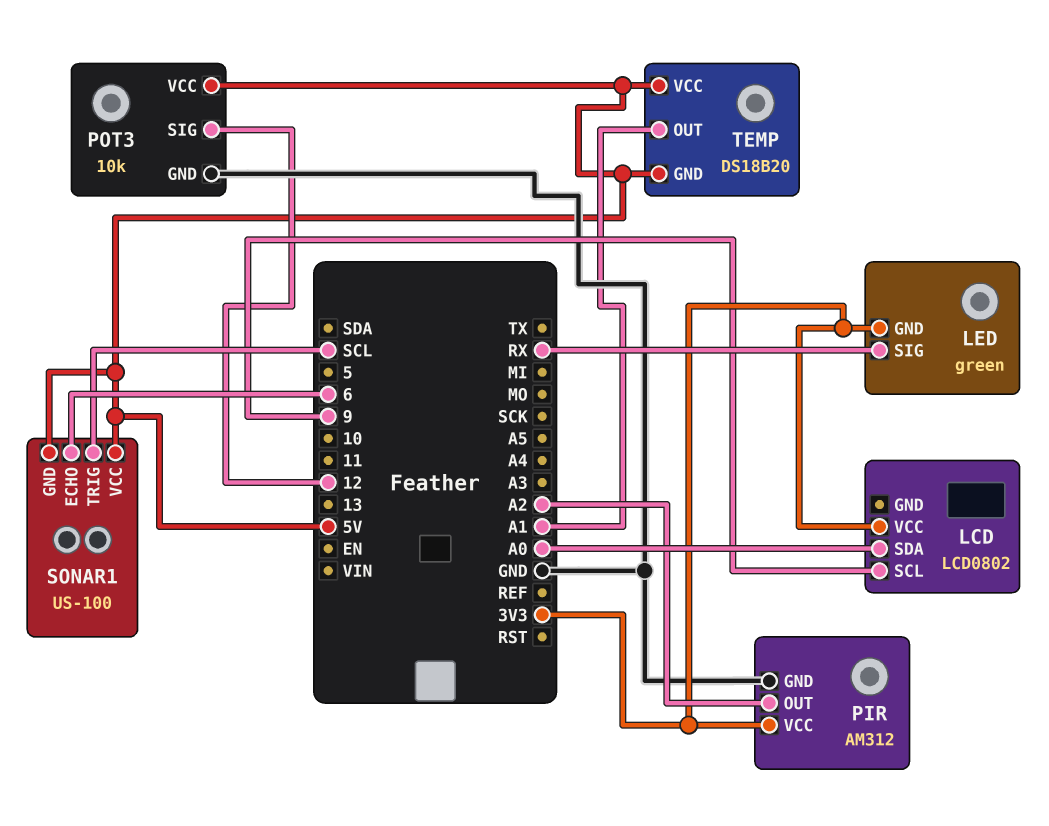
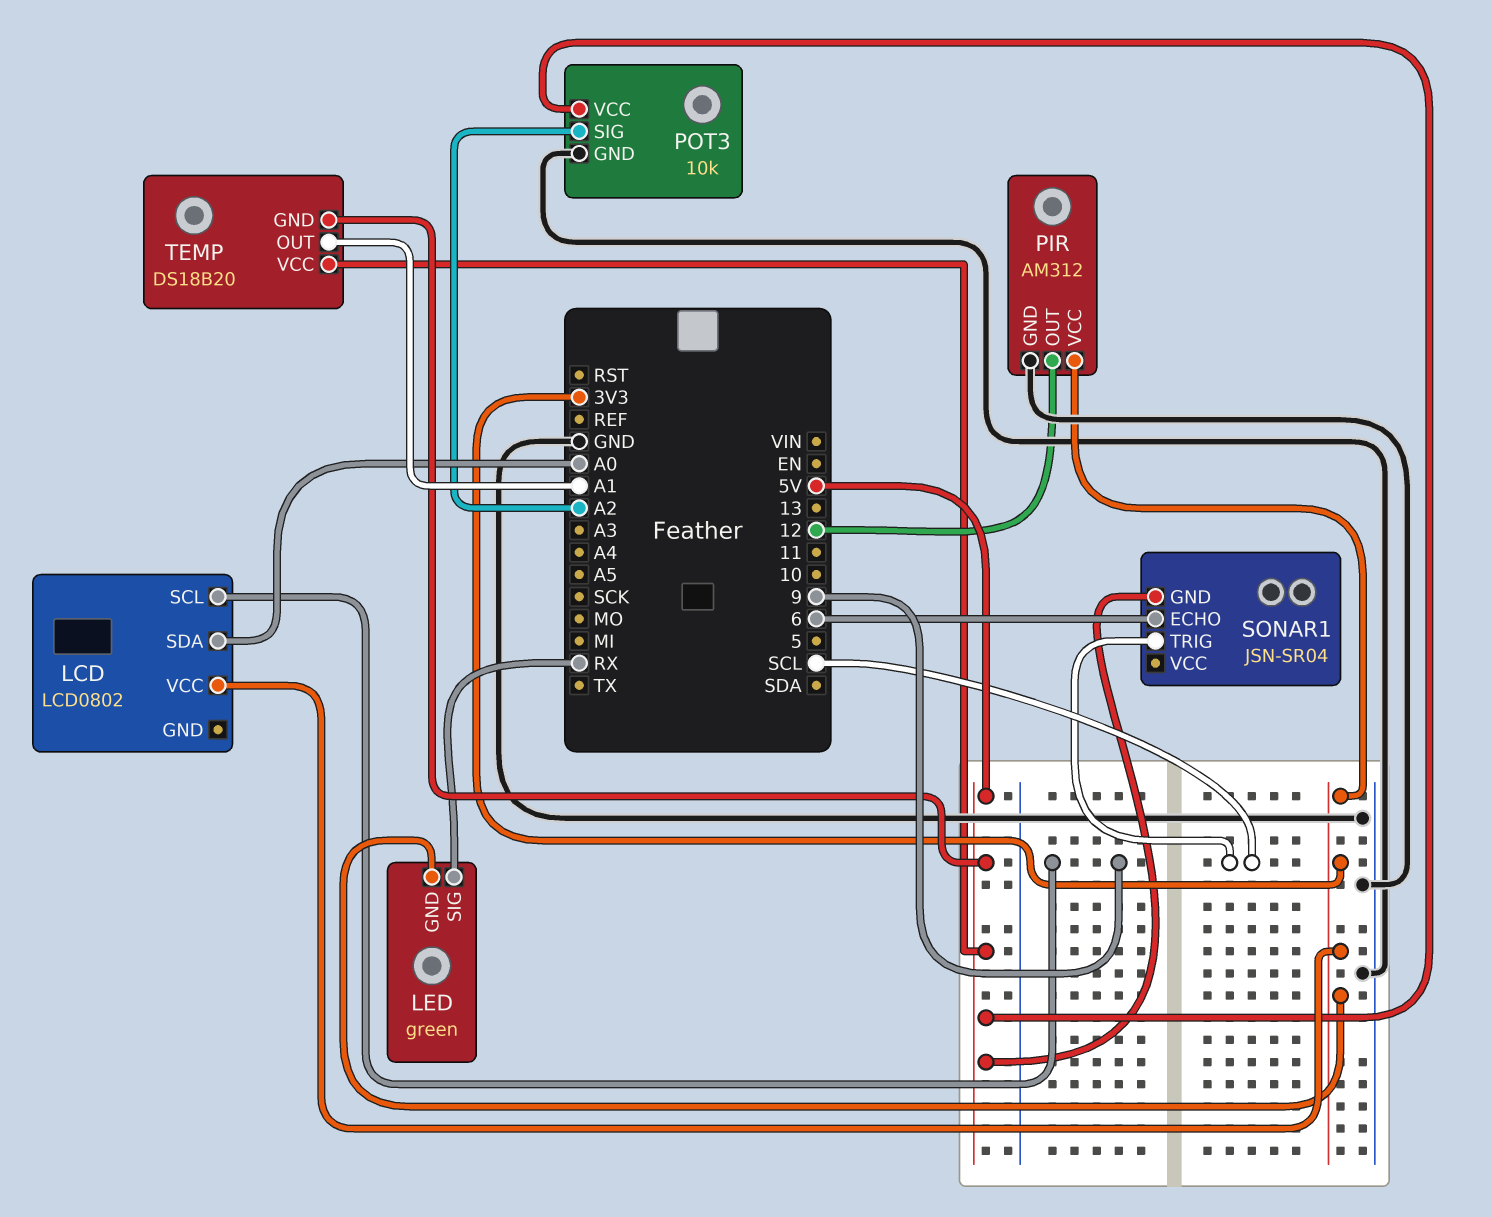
PIR pin OUT: A2 -> 12
POT3 pin SIG: 12 -> A2
SONAR1: US-100 -> JSN-SR04
SONAR1 pin VCC: 5V -> none

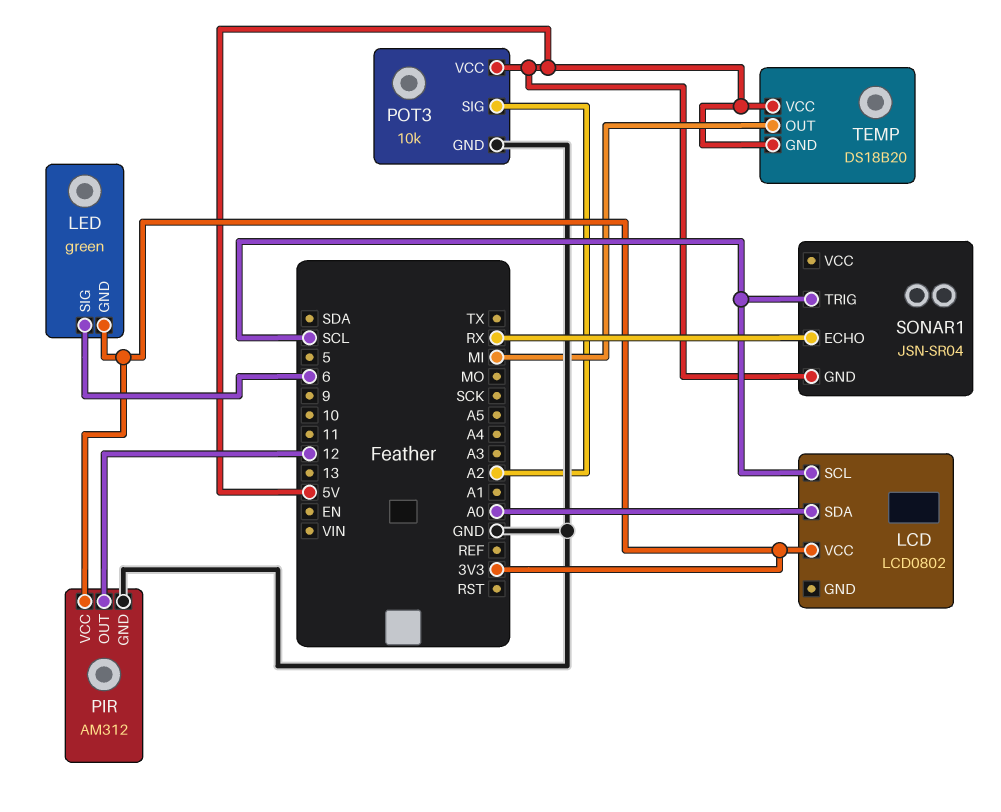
LCD pin SCL: 9 -> SCL
LED pin SIG: RX -> 6
SONAR1 pin ECHO: 6 -> RX
TEMP pin OUT: A1 -> MI

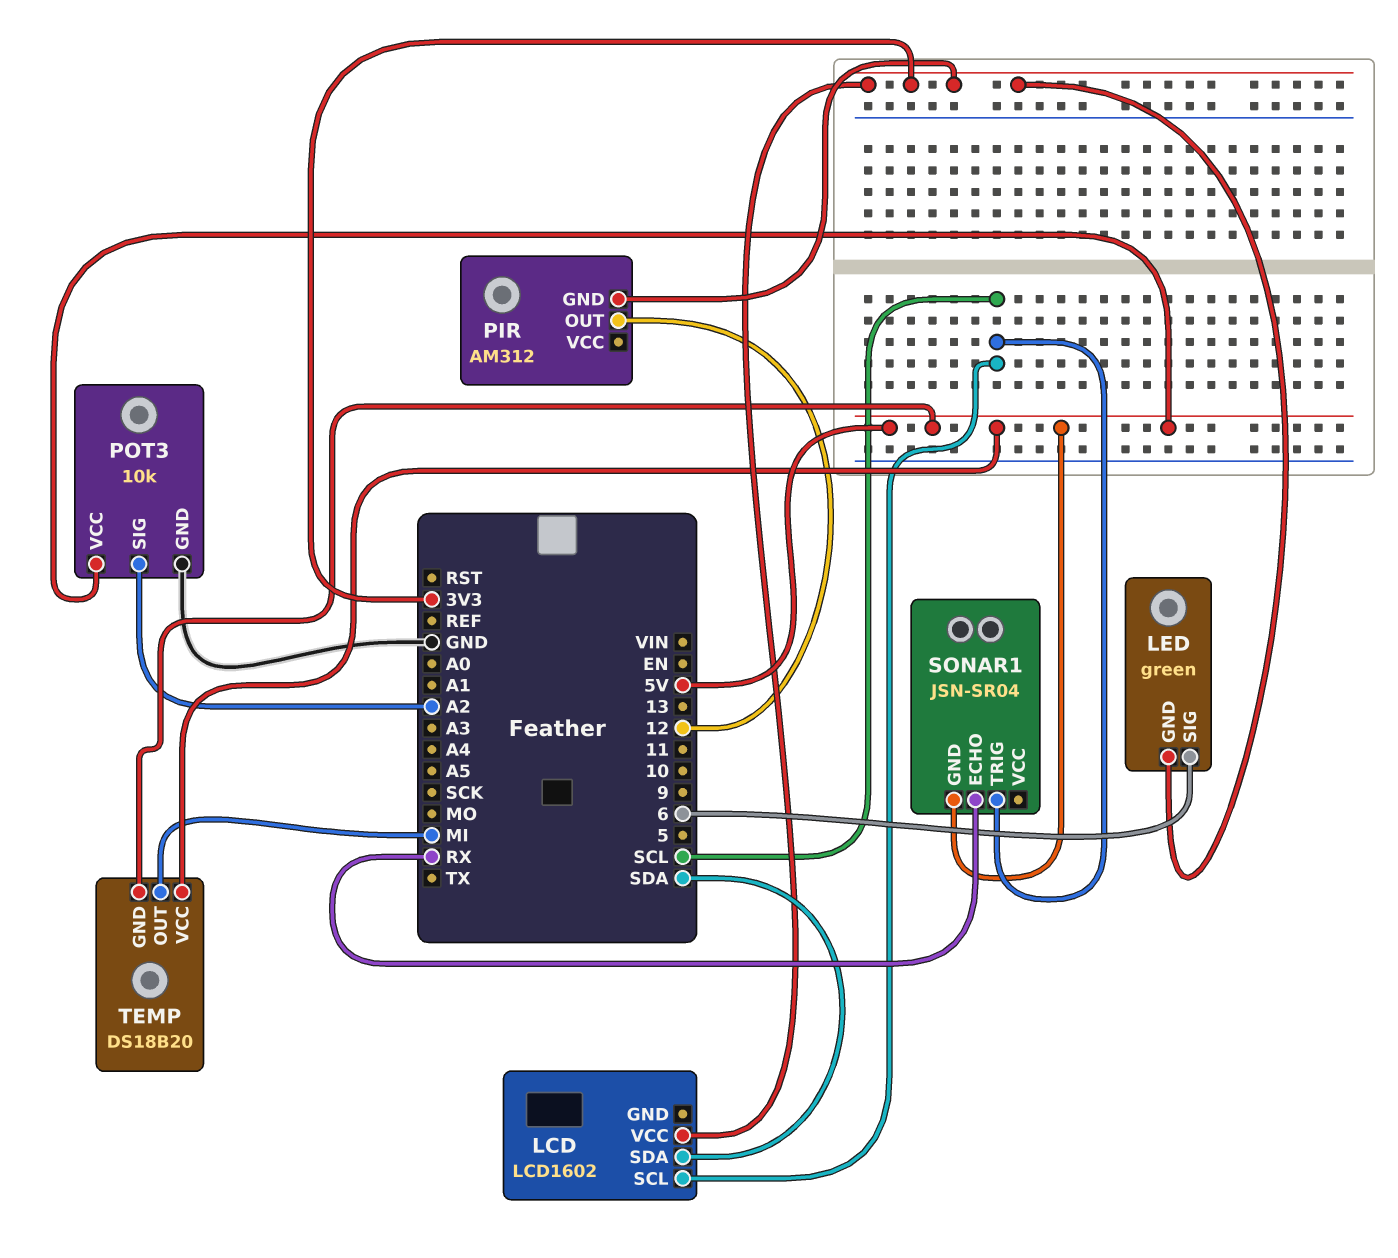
LCD: LCD0802 -> LCD1602
LCD pin SDA: A0 -> SDA
PIR pin GND: GND -> 3V3
PIR pin VCC: 3V3 -> none

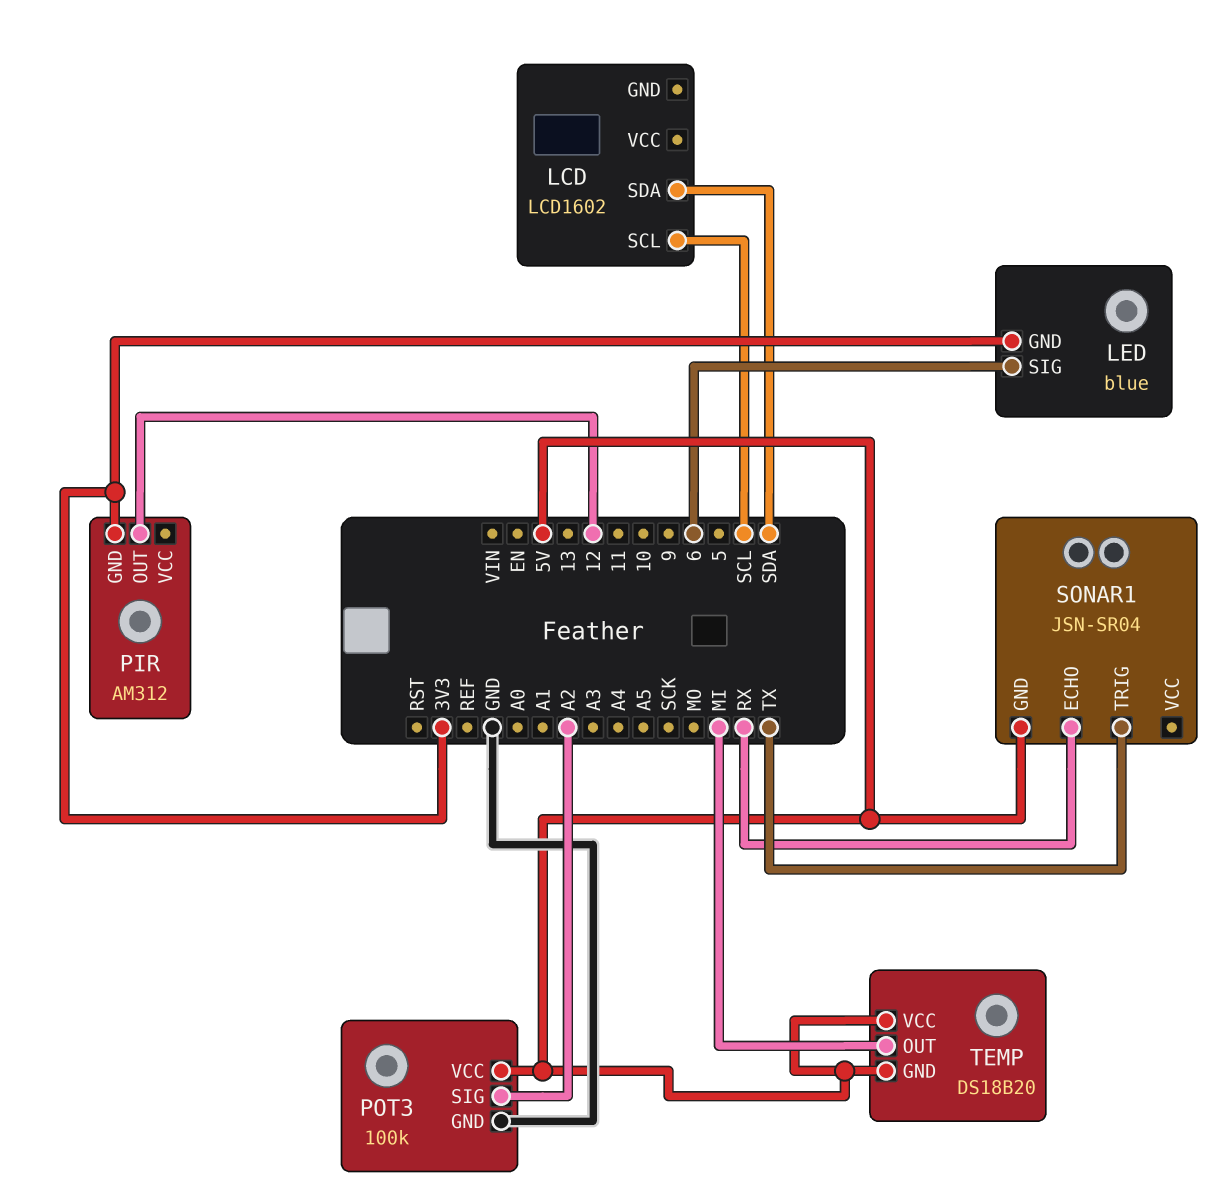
LCD pin VCC: 3V3 -> none
LED: green -> blue
POT3: 10k -> 100k
SONAR1 pin TRIG: SCL -> TX

